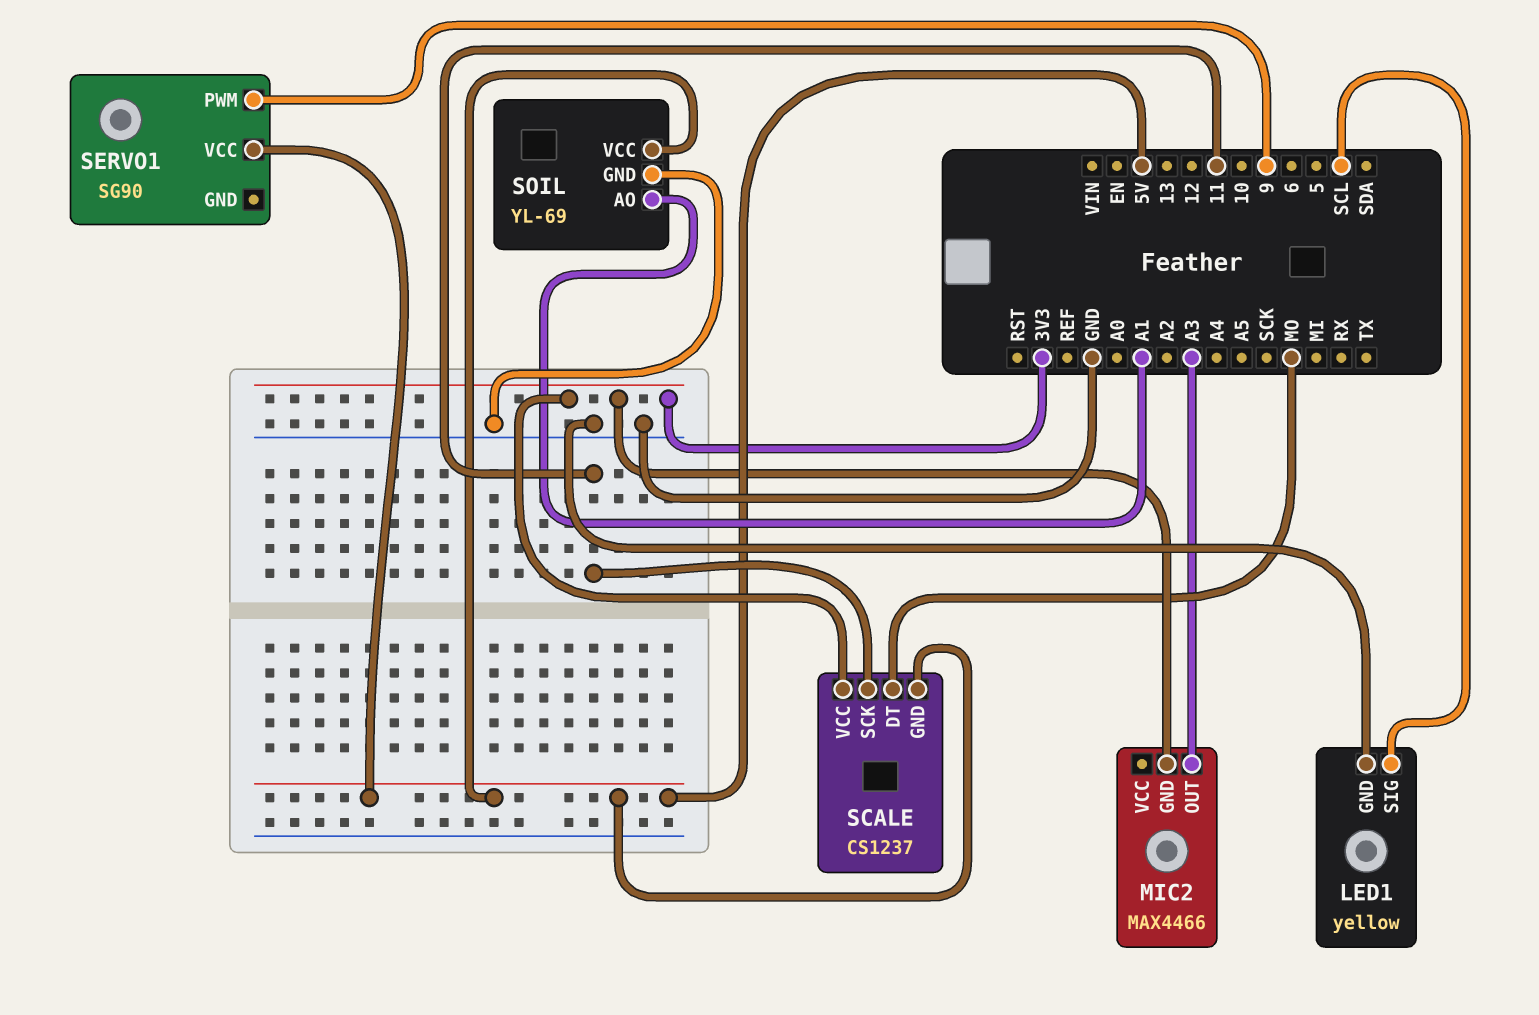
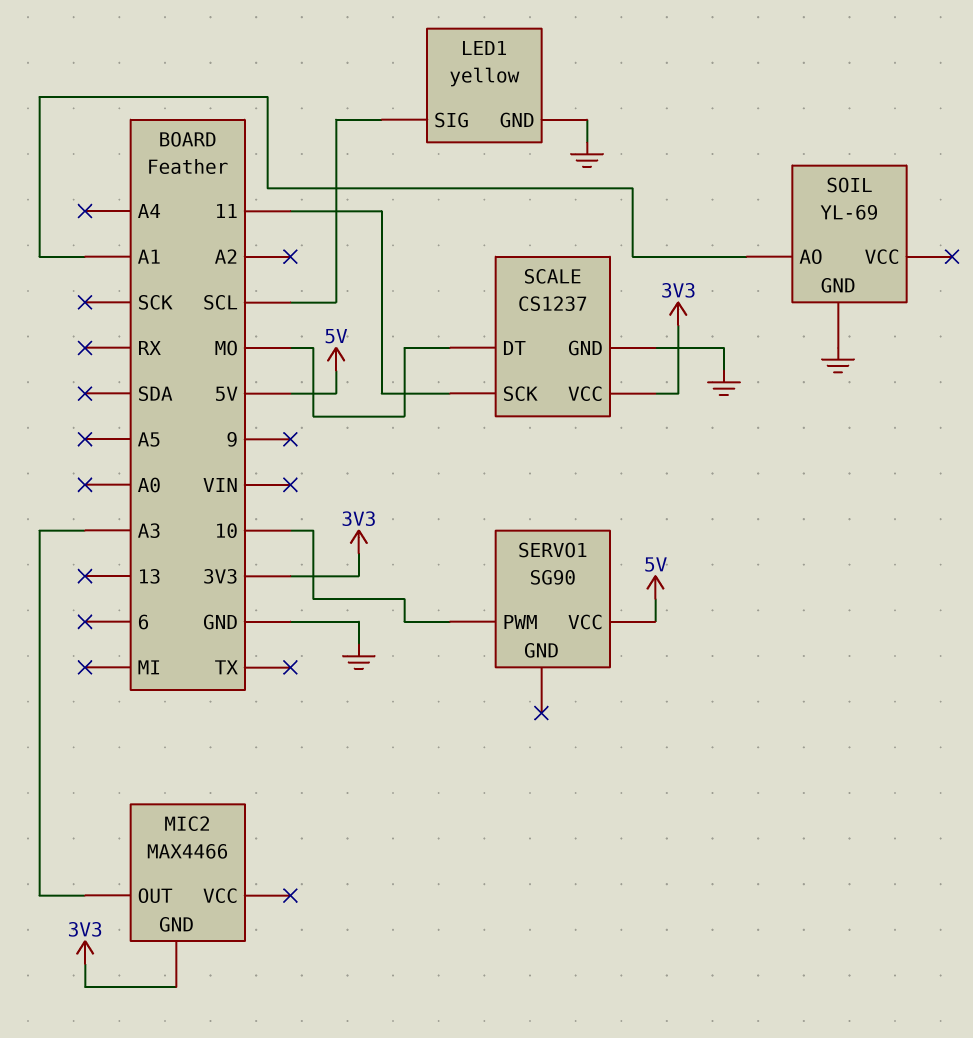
SCALE pin GND: 5V -> GND
SERVO1 pin PWM: 9 -> 10
SOIL pin VCC: 5V -> none

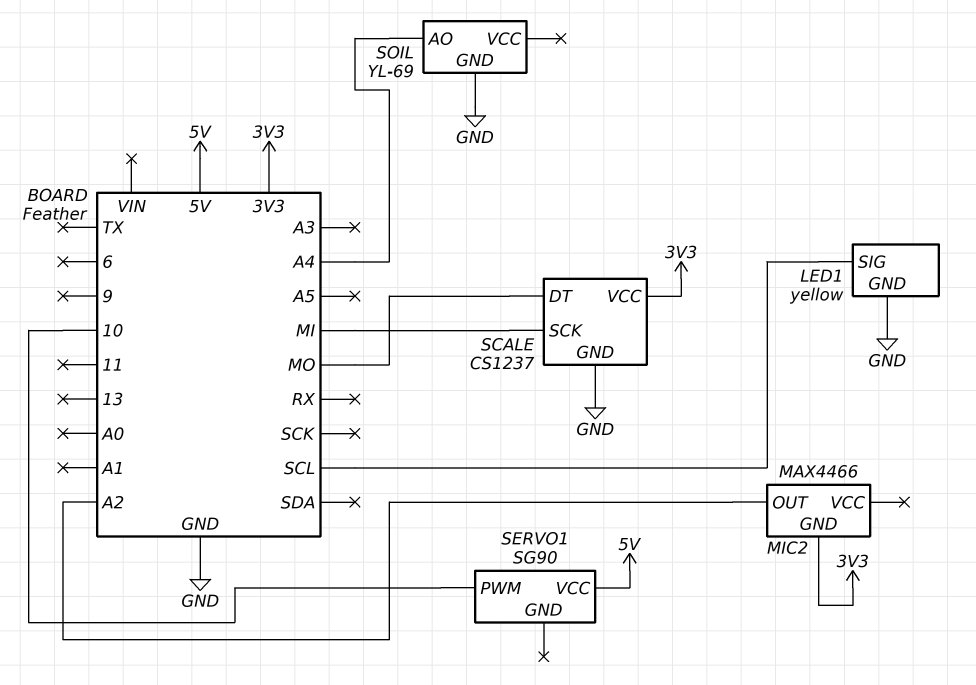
MIC2 pin OUT: A3 -> A2
SCALE pin SCK: 11 -> MI
SOIL pin AO: A1 -> A4

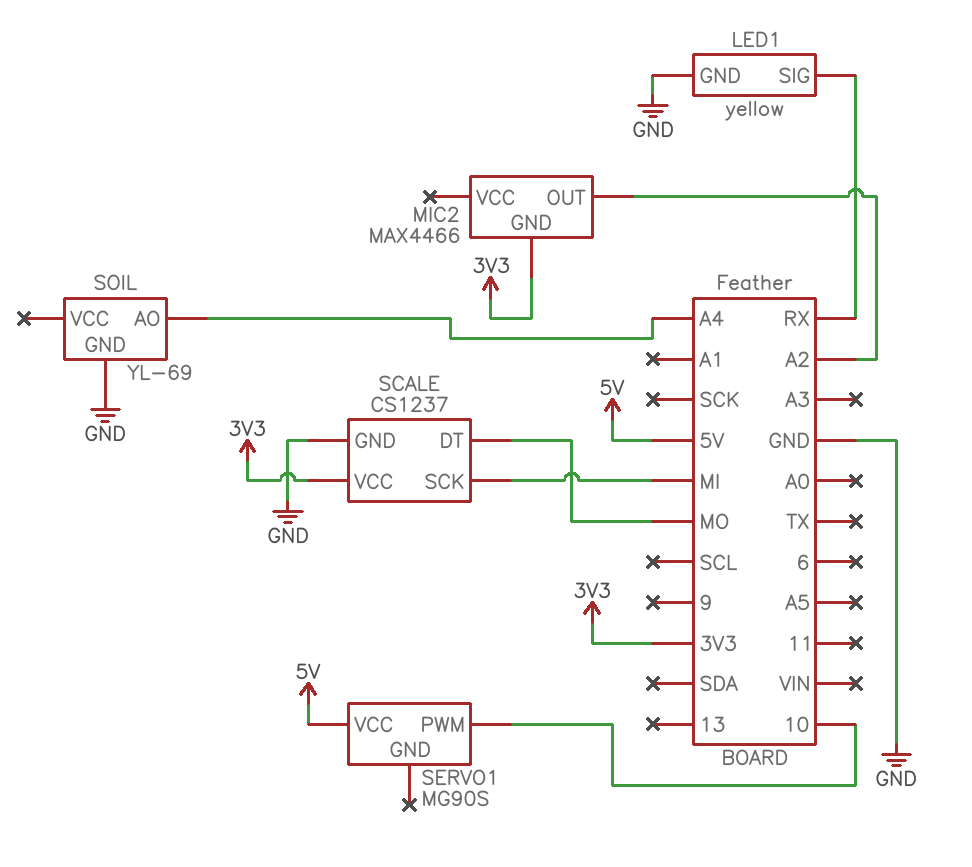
LED1 pin SIG: SCL -> RX
SERVO1: SG90 -> MG90S

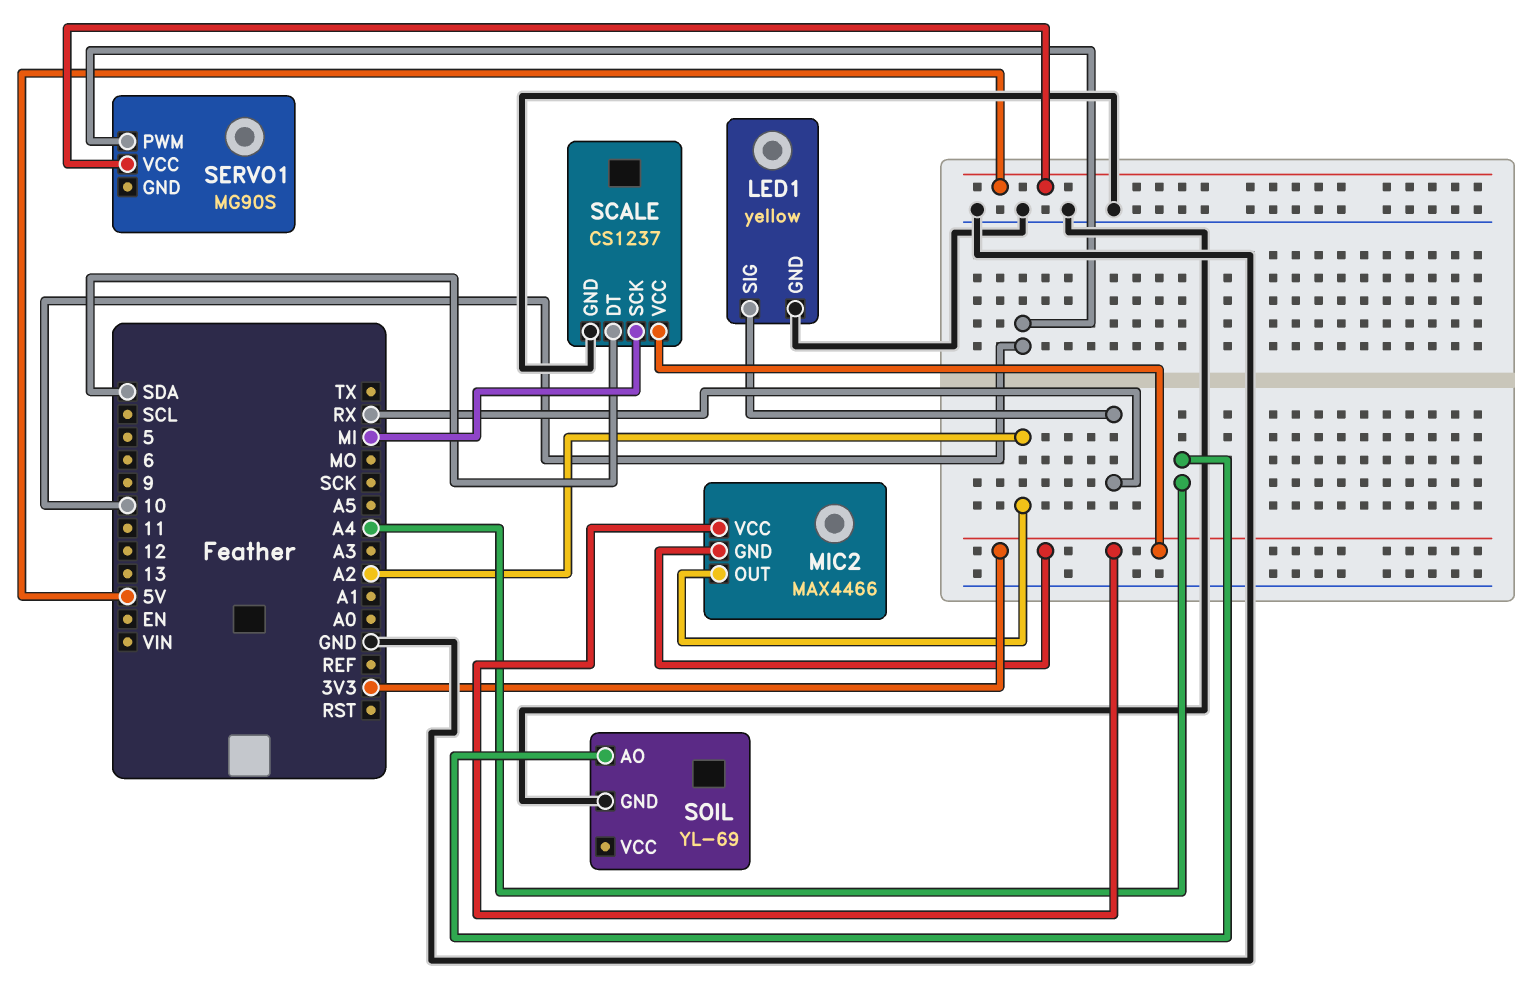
MIC2 pin VCC: none -> 3V3
SCALE pin DT: MO -> SDA

